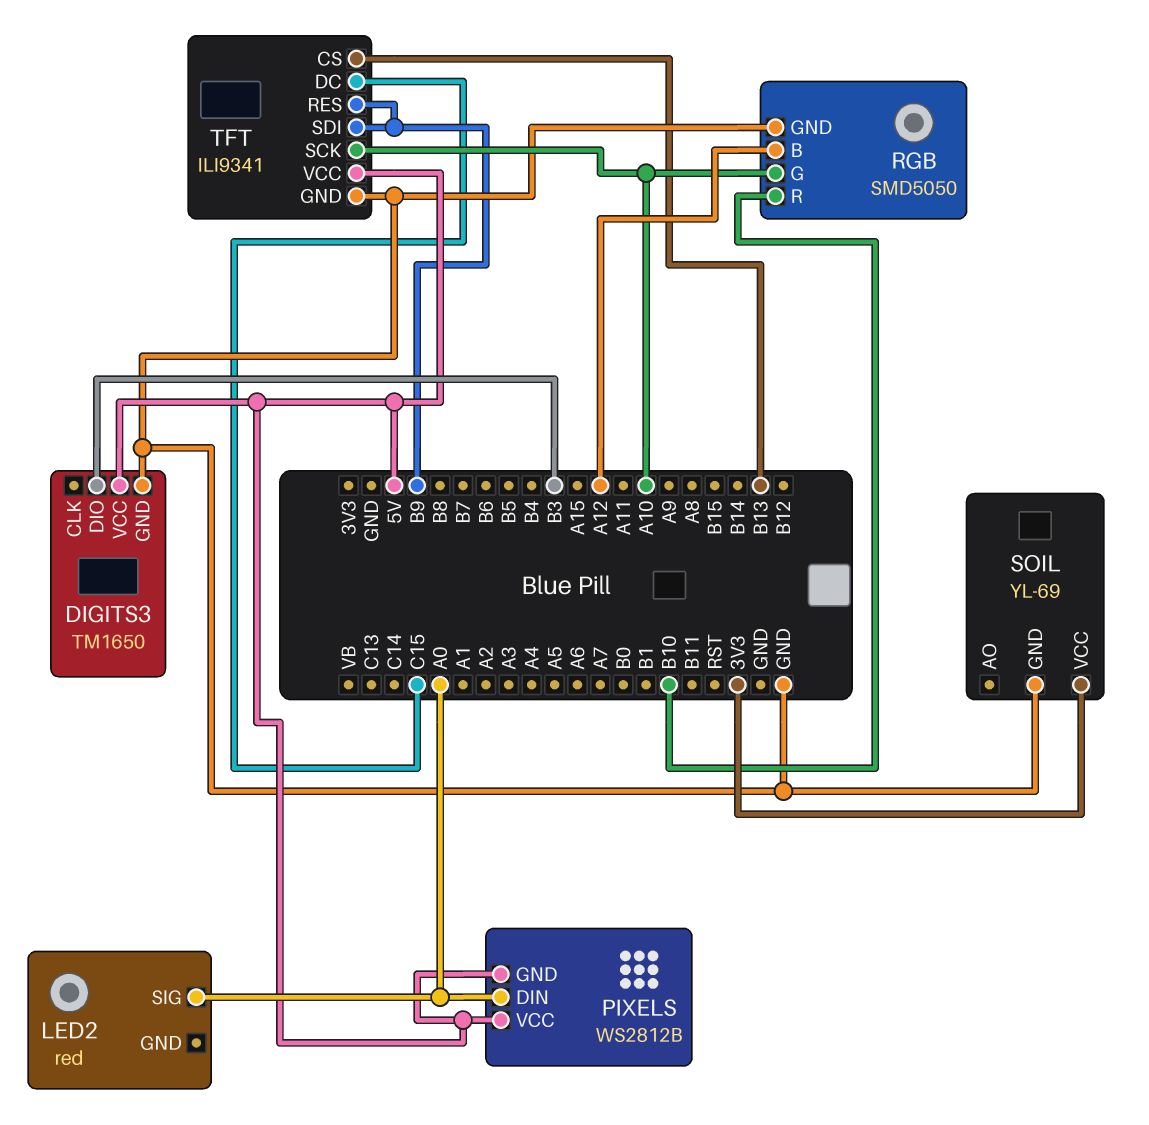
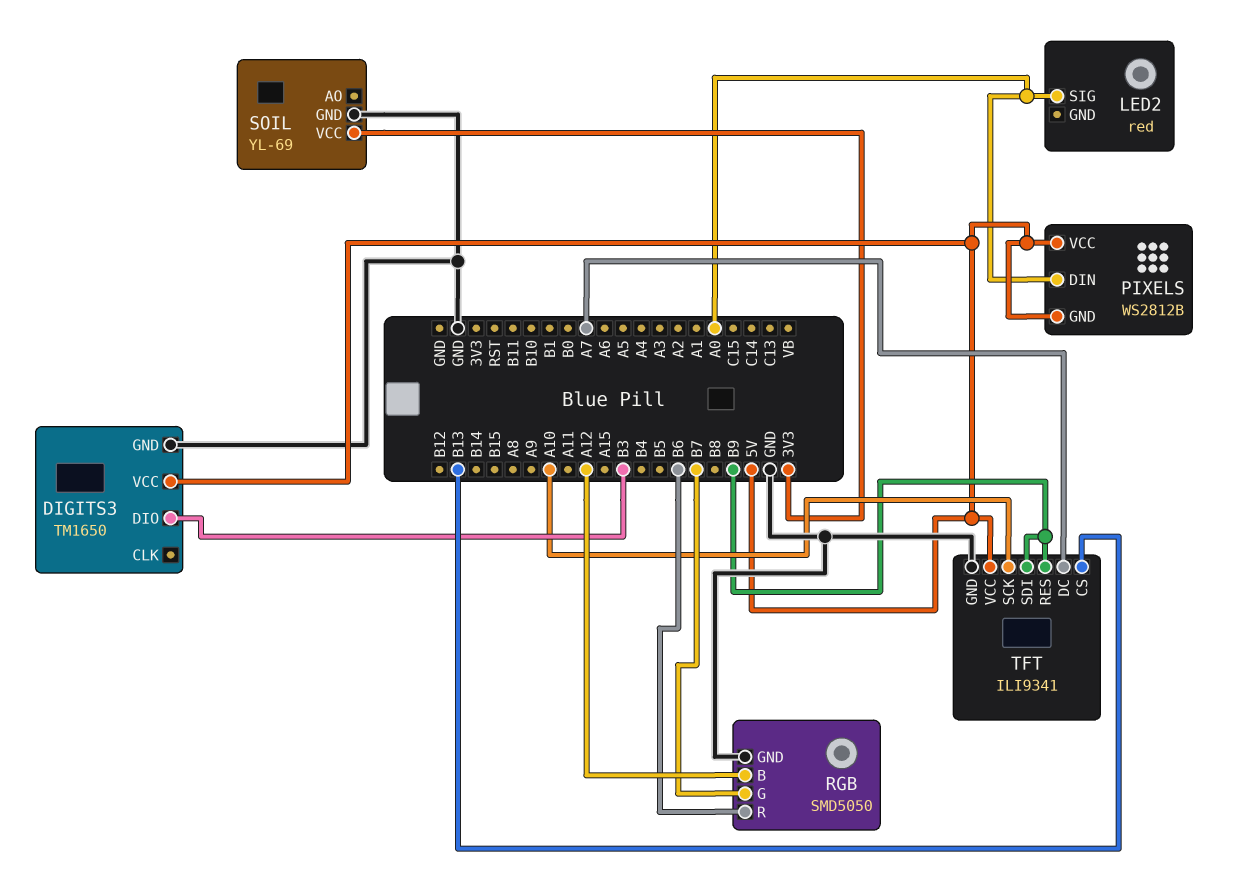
RGB pin G: A10 -> B7
RGB pin R: B10 -> B6
TFT pin DC: C15 -> A7

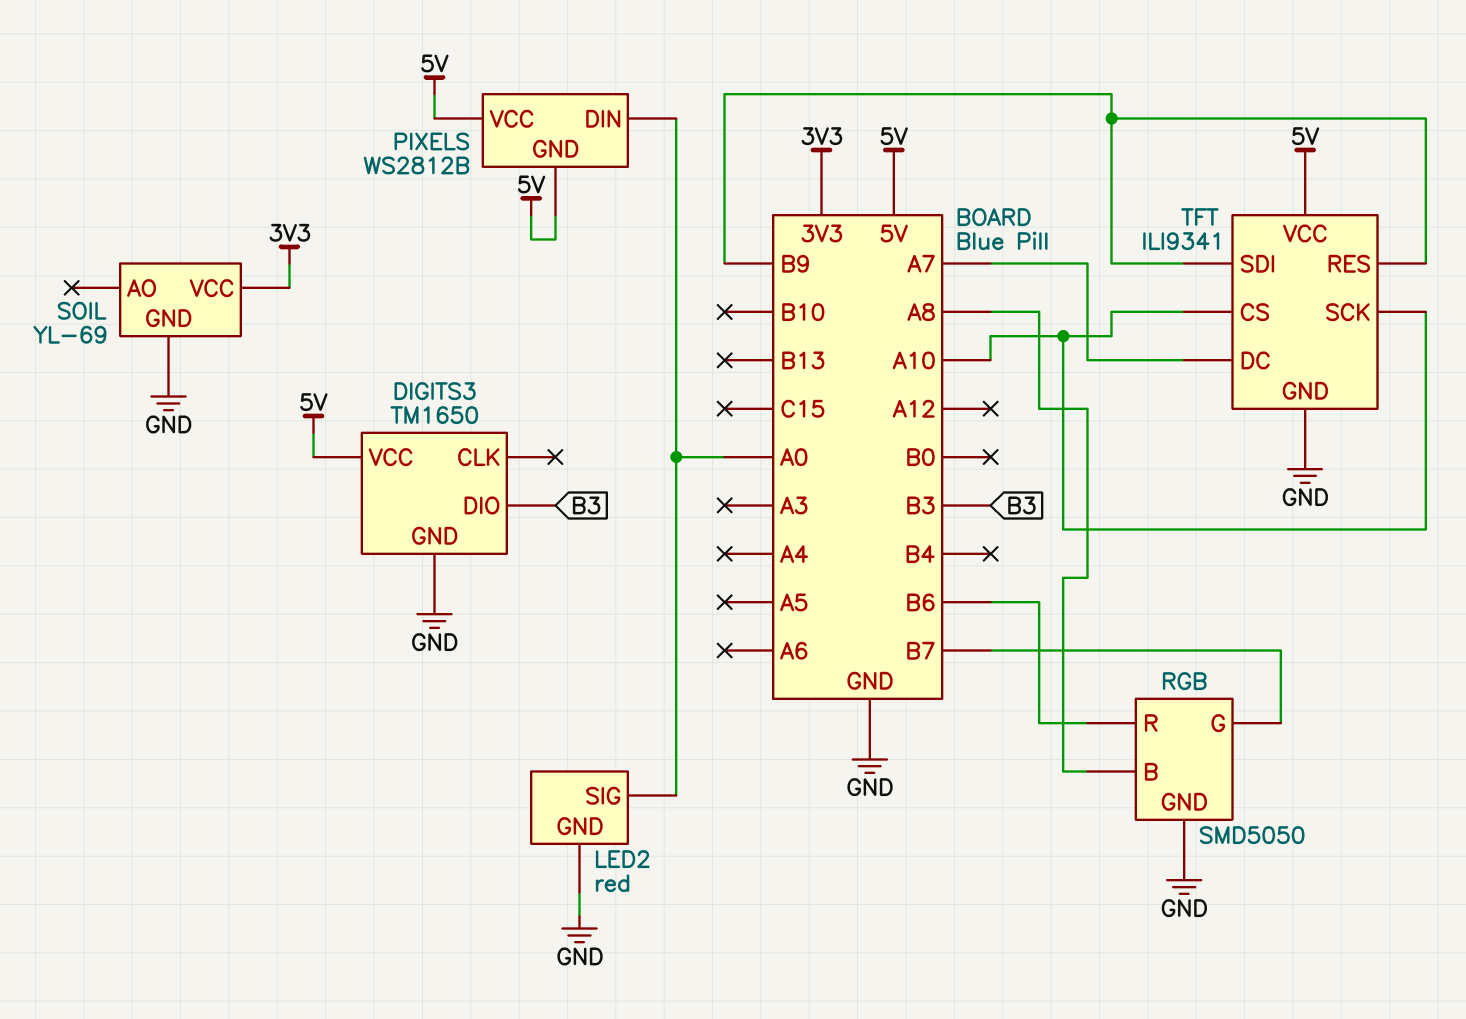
LED2 pin GND: none -> GND
RGB pin B: A12 -> A8
TFT pin CS: B13 -> A10

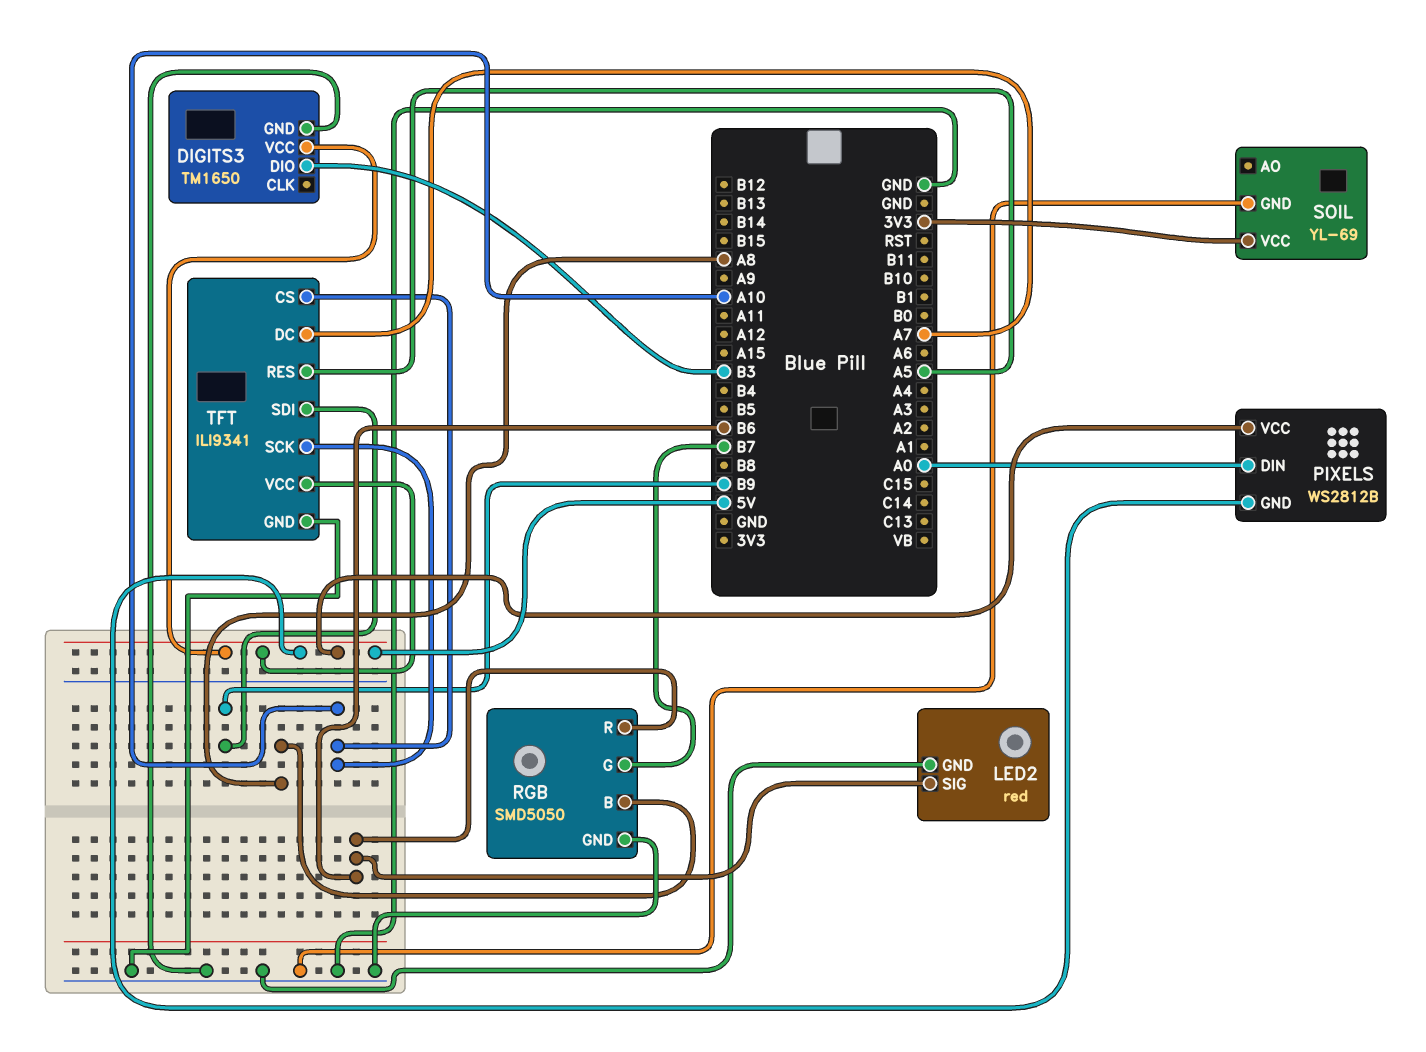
LED2 pin SIG: A0 -> B6
TFT pin RES: B9 -> A5

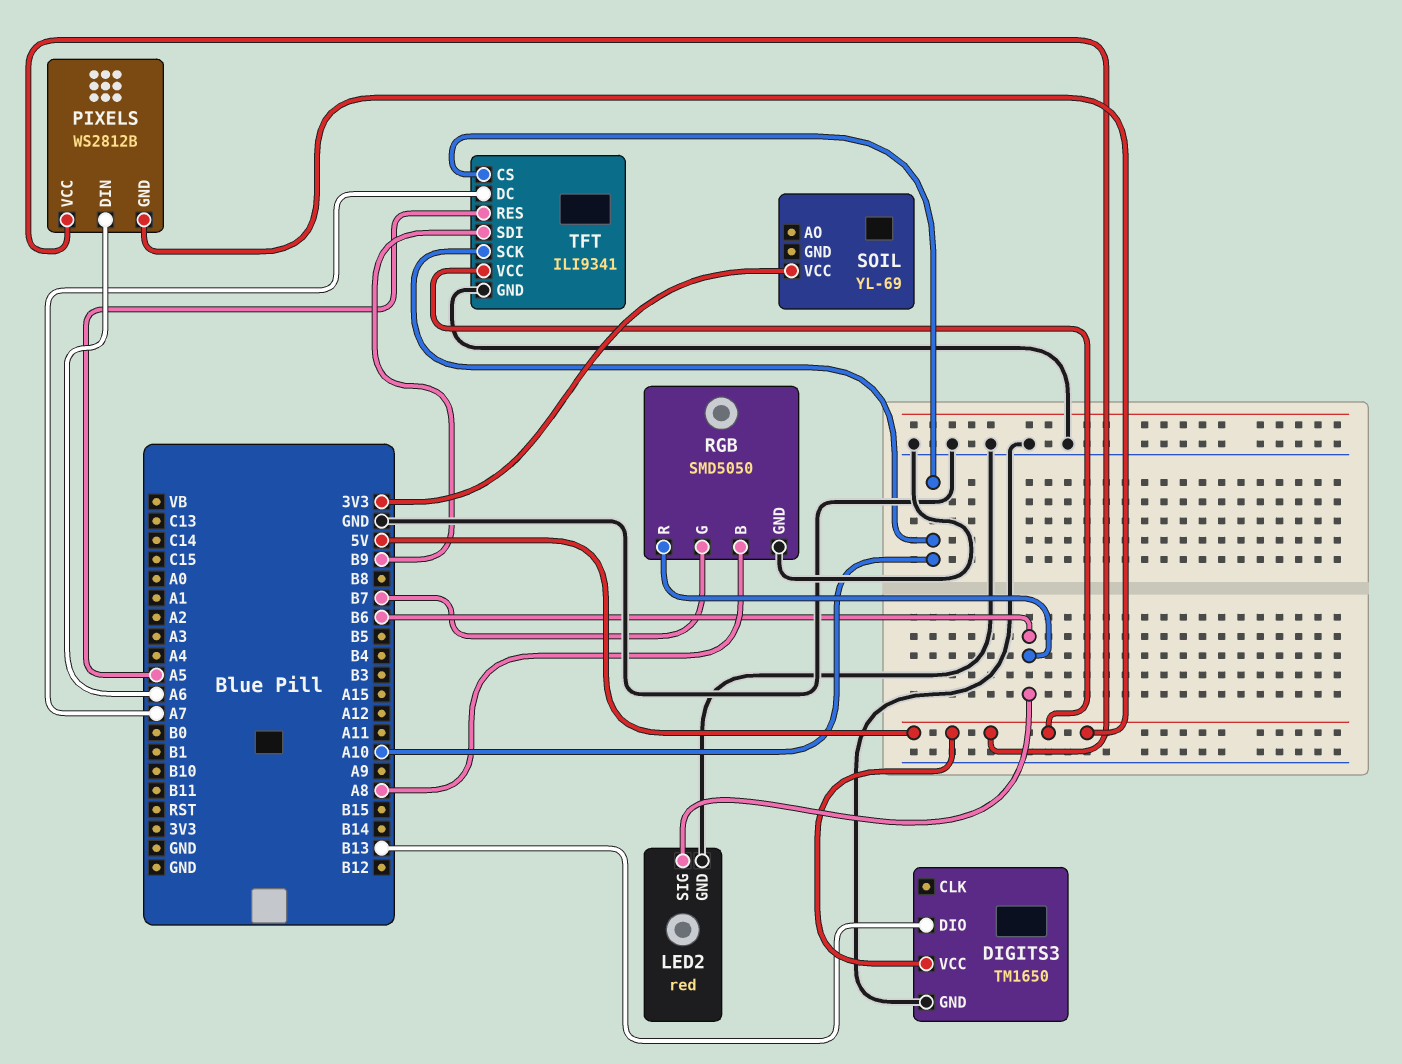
DIGITS3 pin DIO: B3 -> B13
PIXELS pin DIN: A0 -> A6
SOIL pin GND: GND -> none

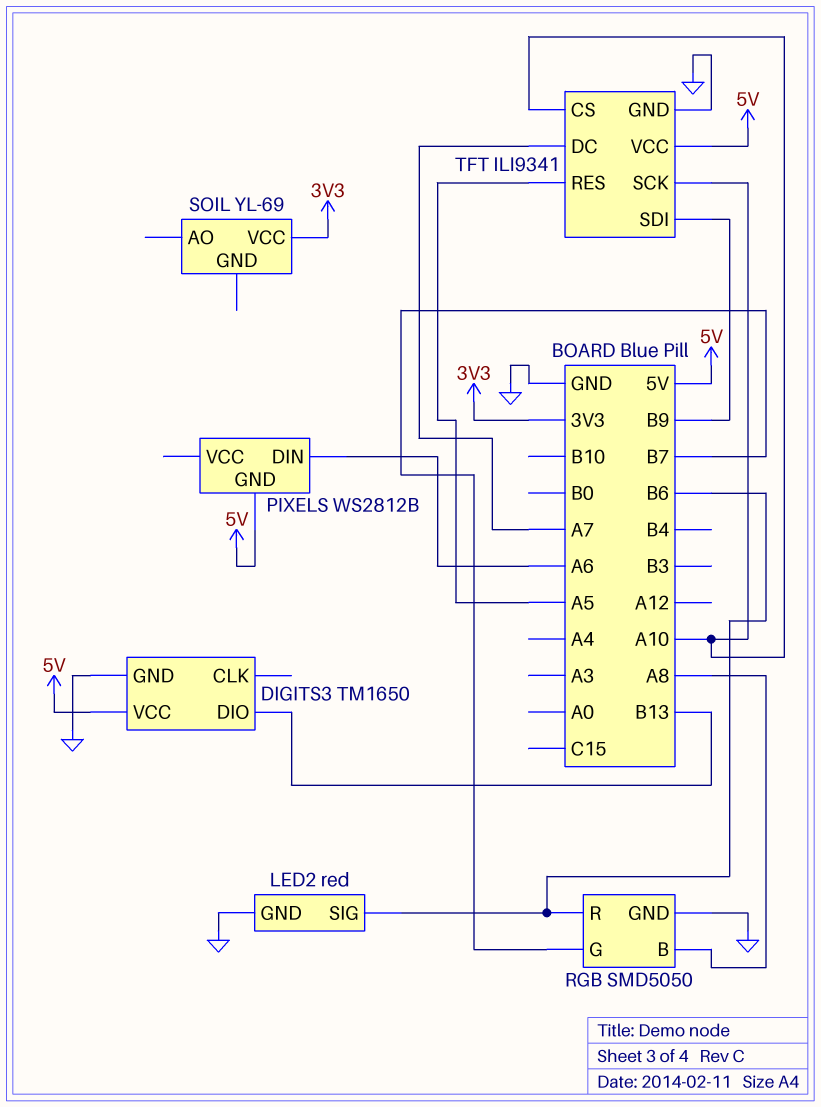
PIXELS pin VCC: 5V -> none

